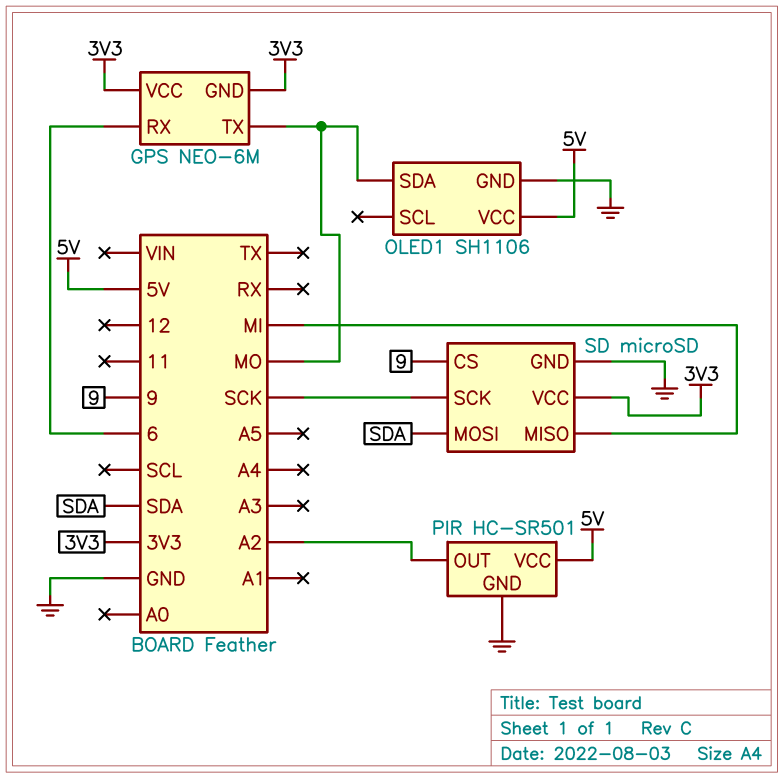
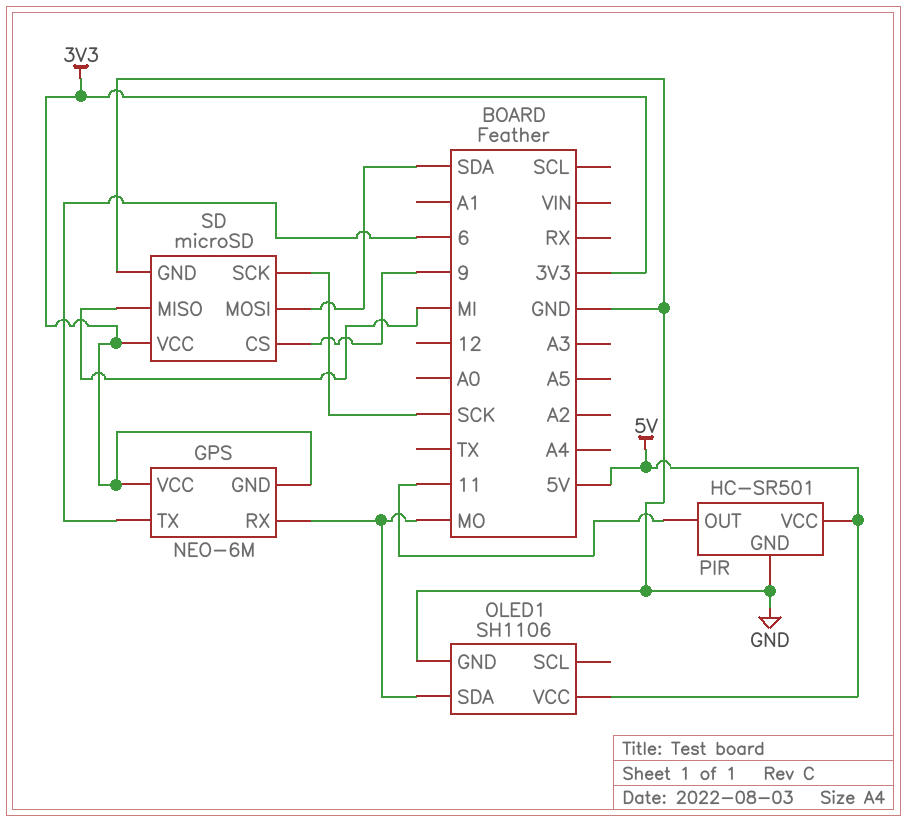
GPS pin RX: 6 -> MO
GPS pin TX: MO -> 6
PIR pin OUT: A2 -> 11

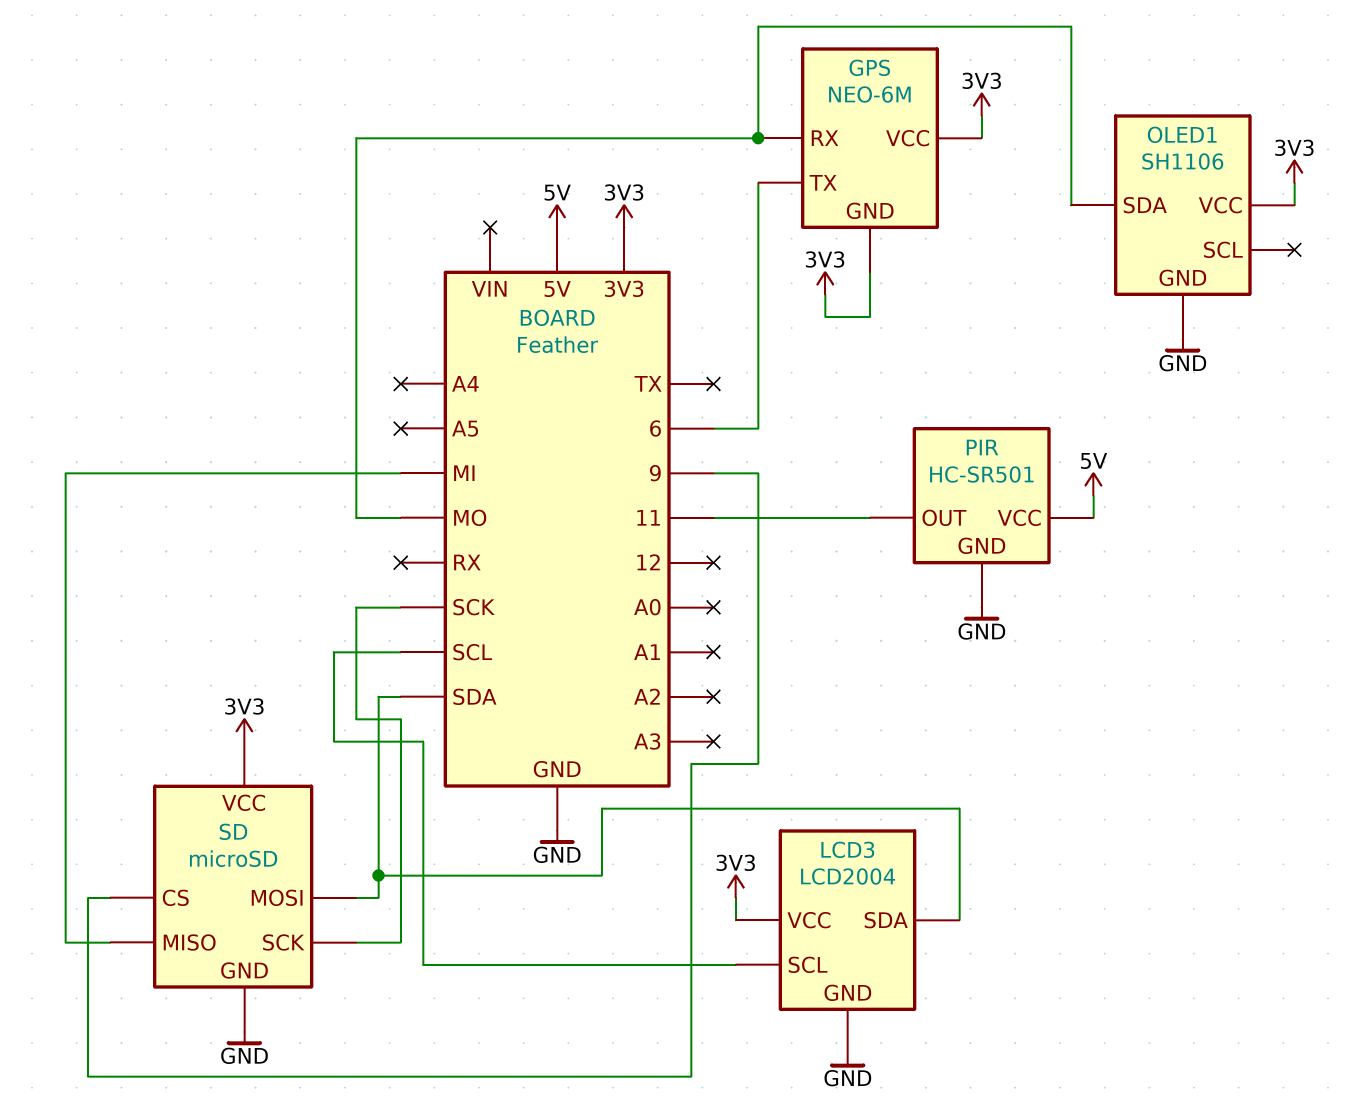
LCD3: none -> LCD2004
LCD3 pin GND: none -> GND
LCD3 pin SCL: none -> SCL
LCD3 pin SDA: none -> SDA
LCD3 pin VCC: none -> 3V3
OLED1 pin VCC: 5V -> 3V3

